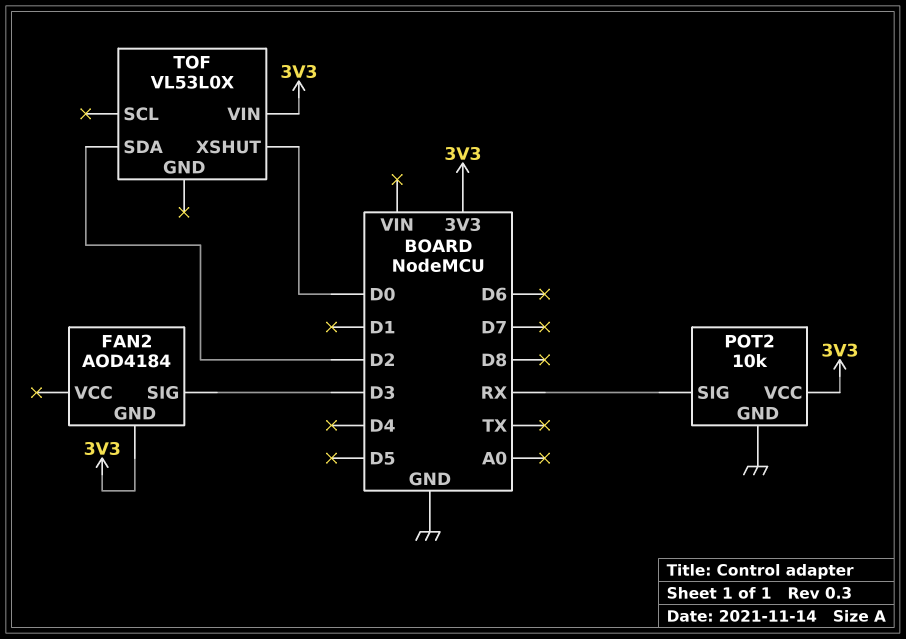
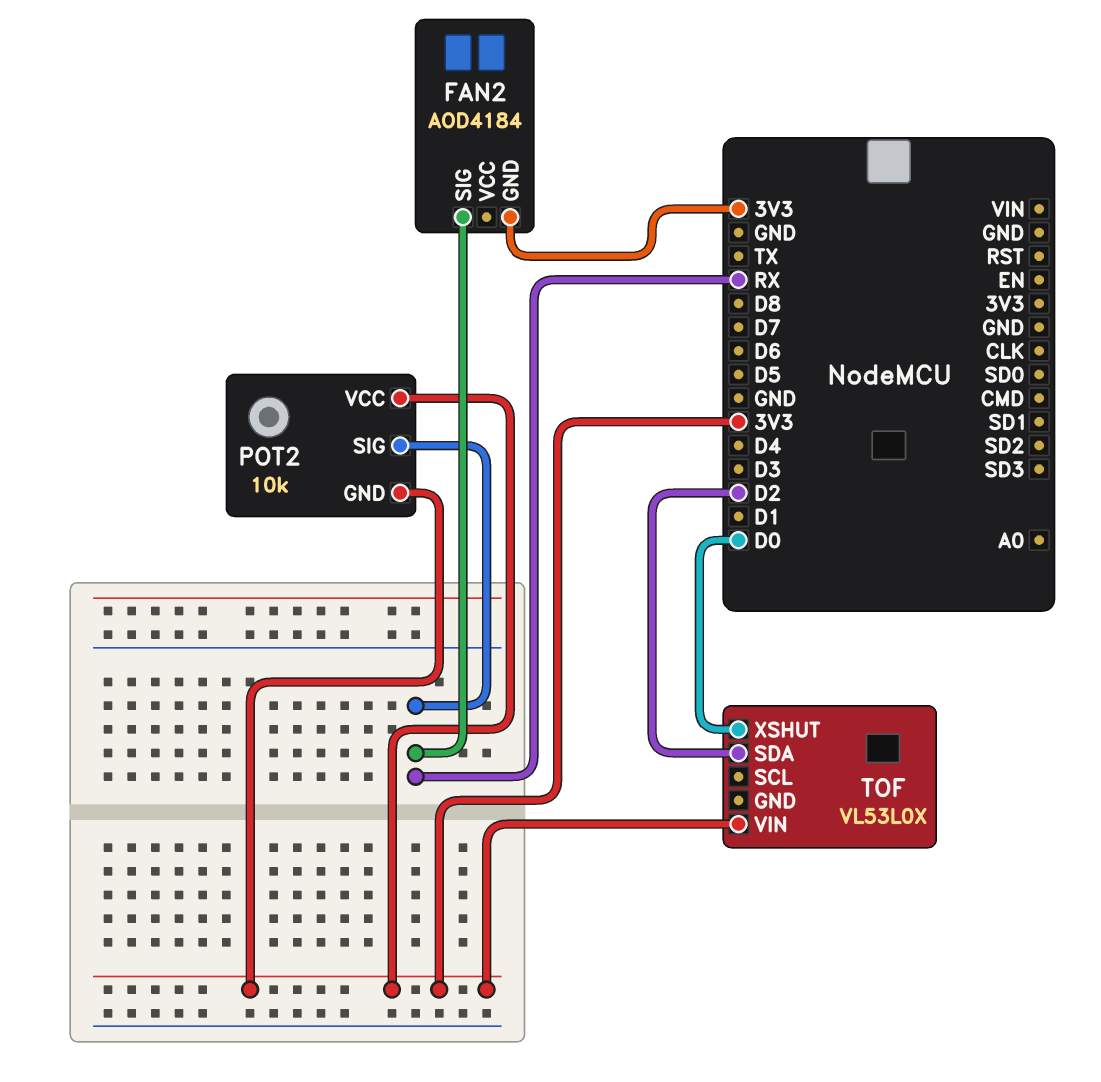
FAN2 pin SIG: D3 -> RX
POT2 pin GND: GND -> 3V3

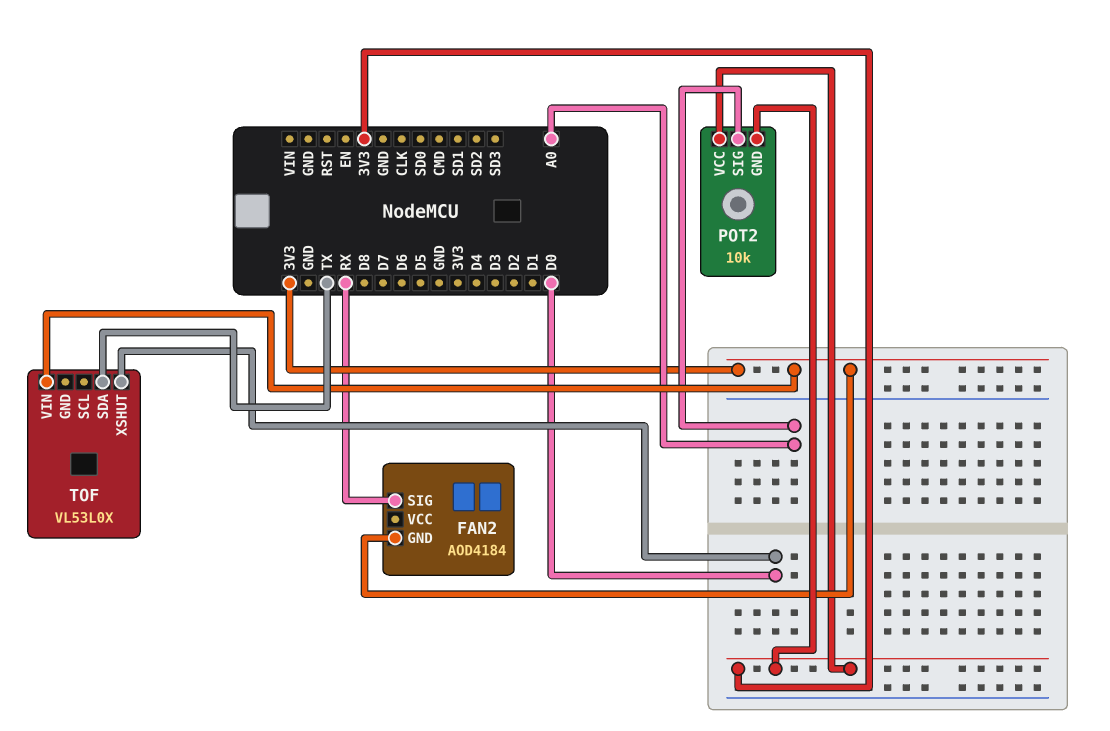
POT2 pin SIG: RX -> A0
TOF pin SDA: D2 -> TX

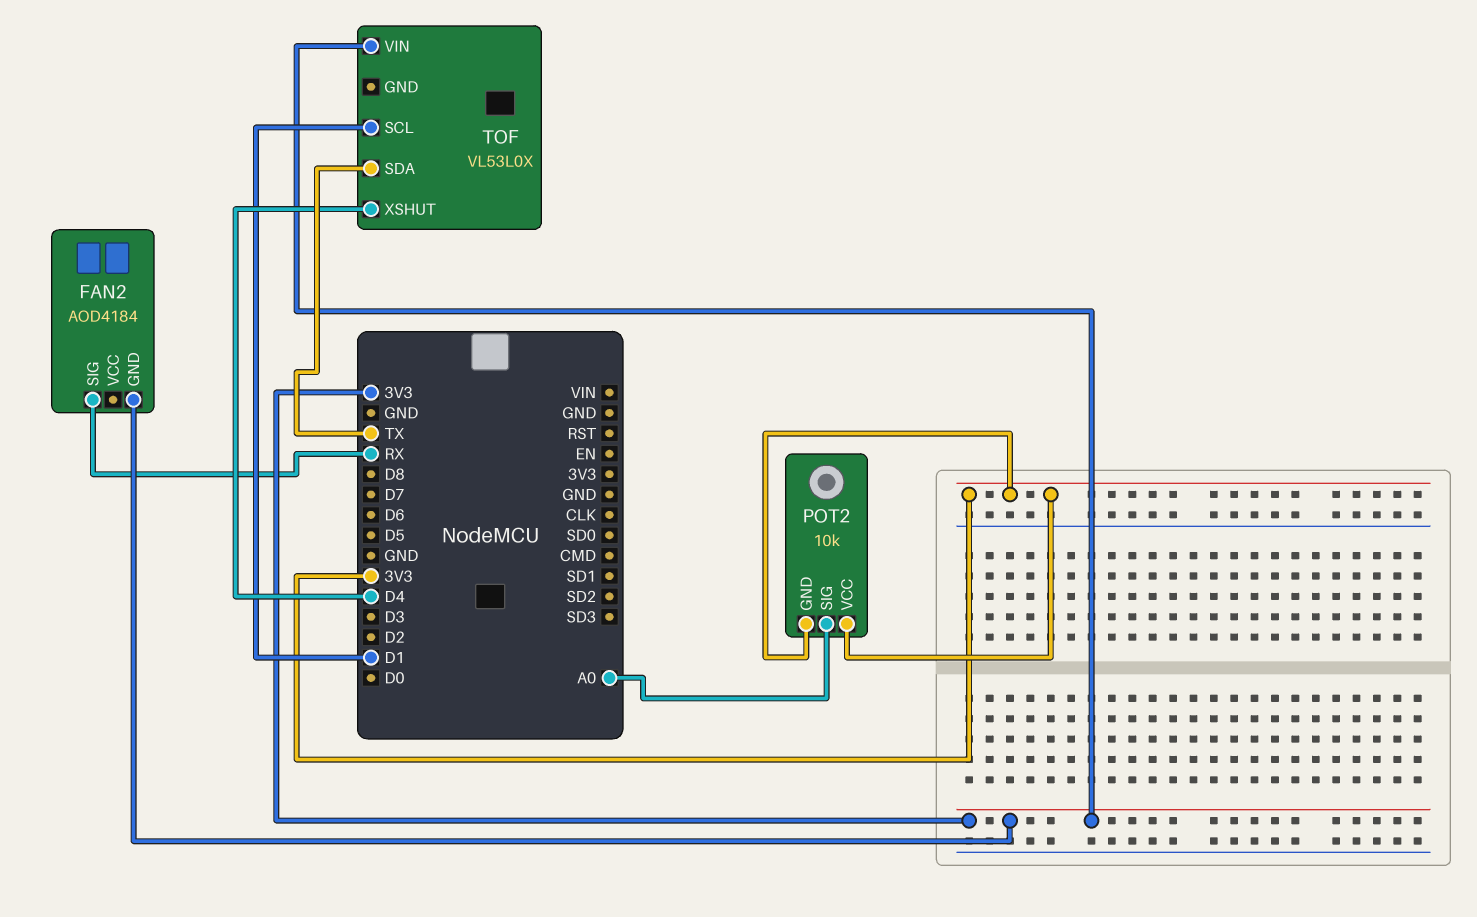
TOF pin SCL: none -> D1
TOF pin XSHUT: D0 -> D4

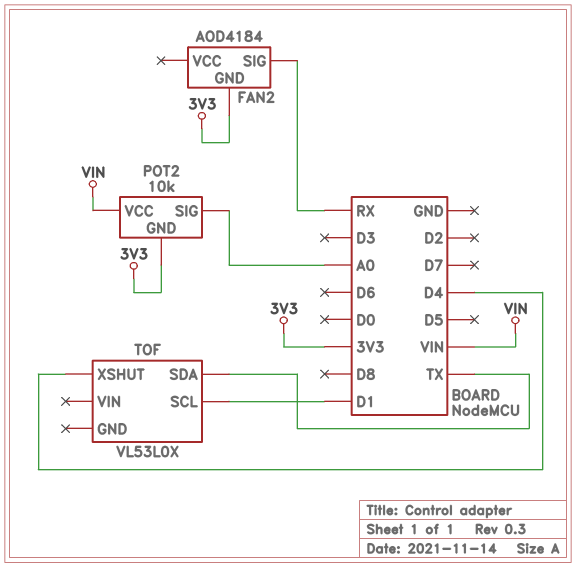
POT2 pin VCC: 3V3 -> VIN
TOF pin VIN: 3V3 -> none

